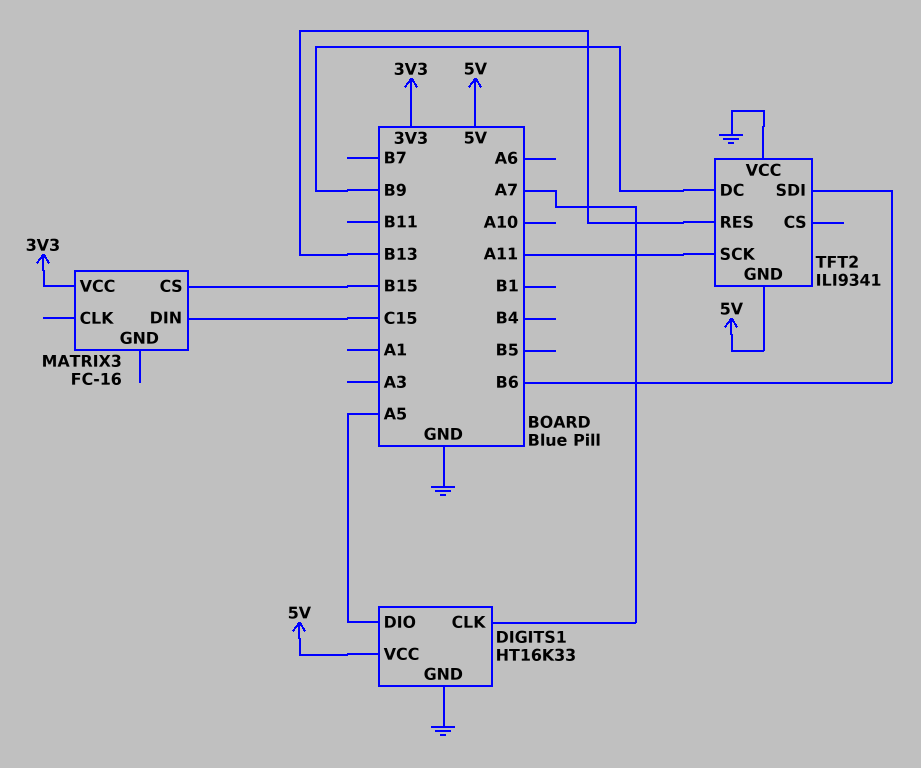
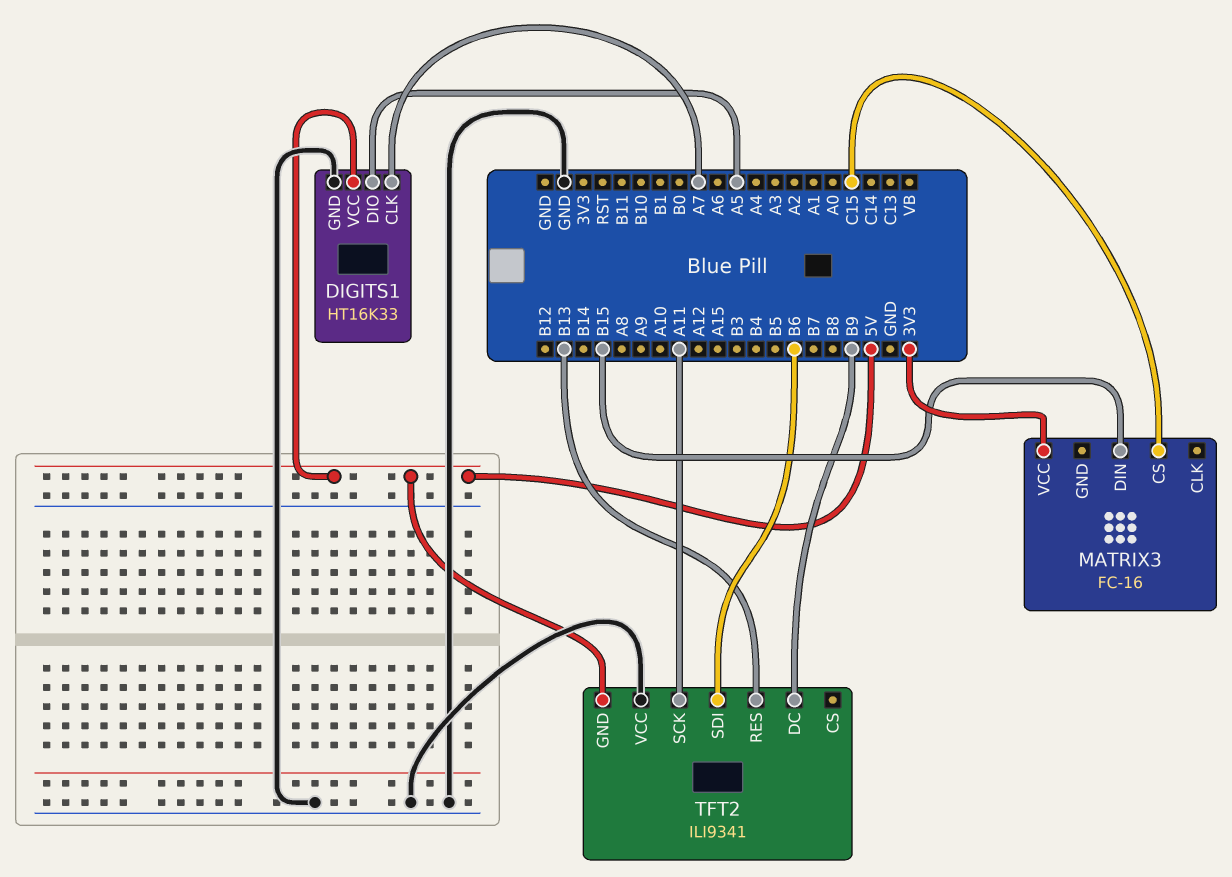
MATRIX3 pin CS: B15 -> C15
MATRIX3 pin DIN: C15 -> B15

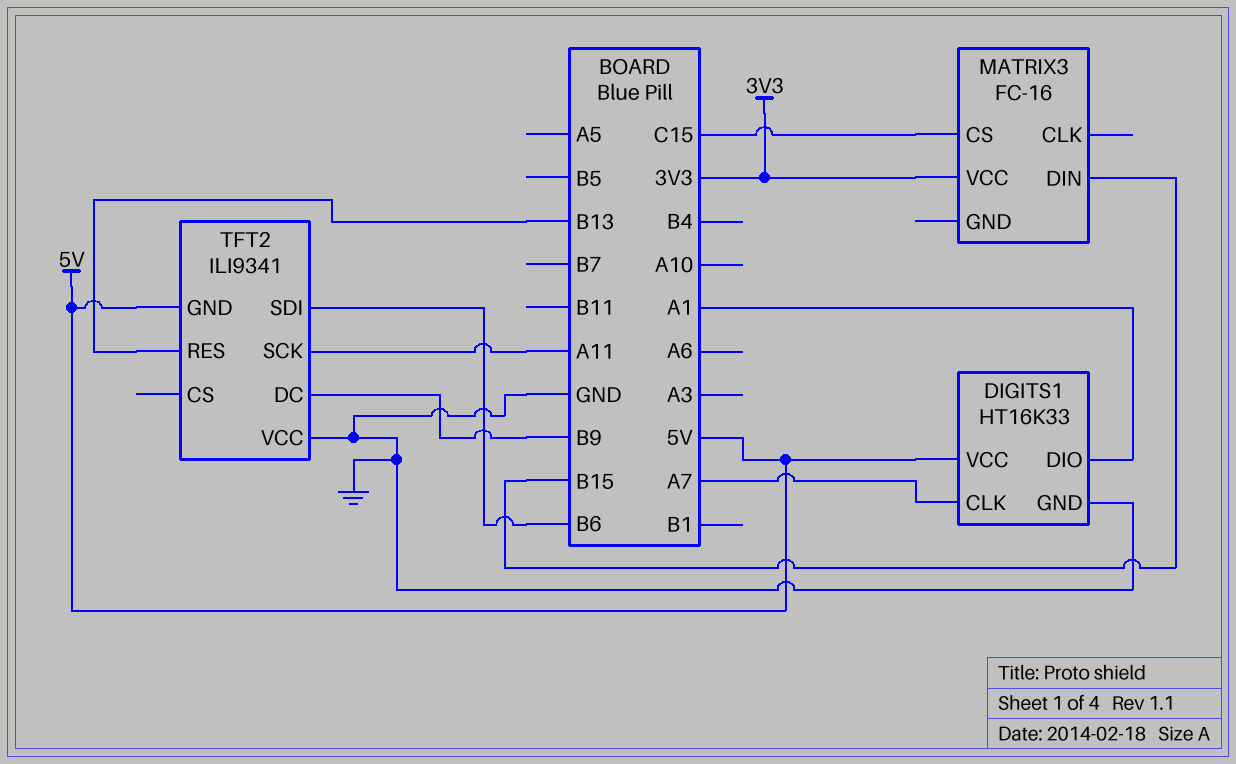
DIGITS1 pin DIO: A5 -> A1

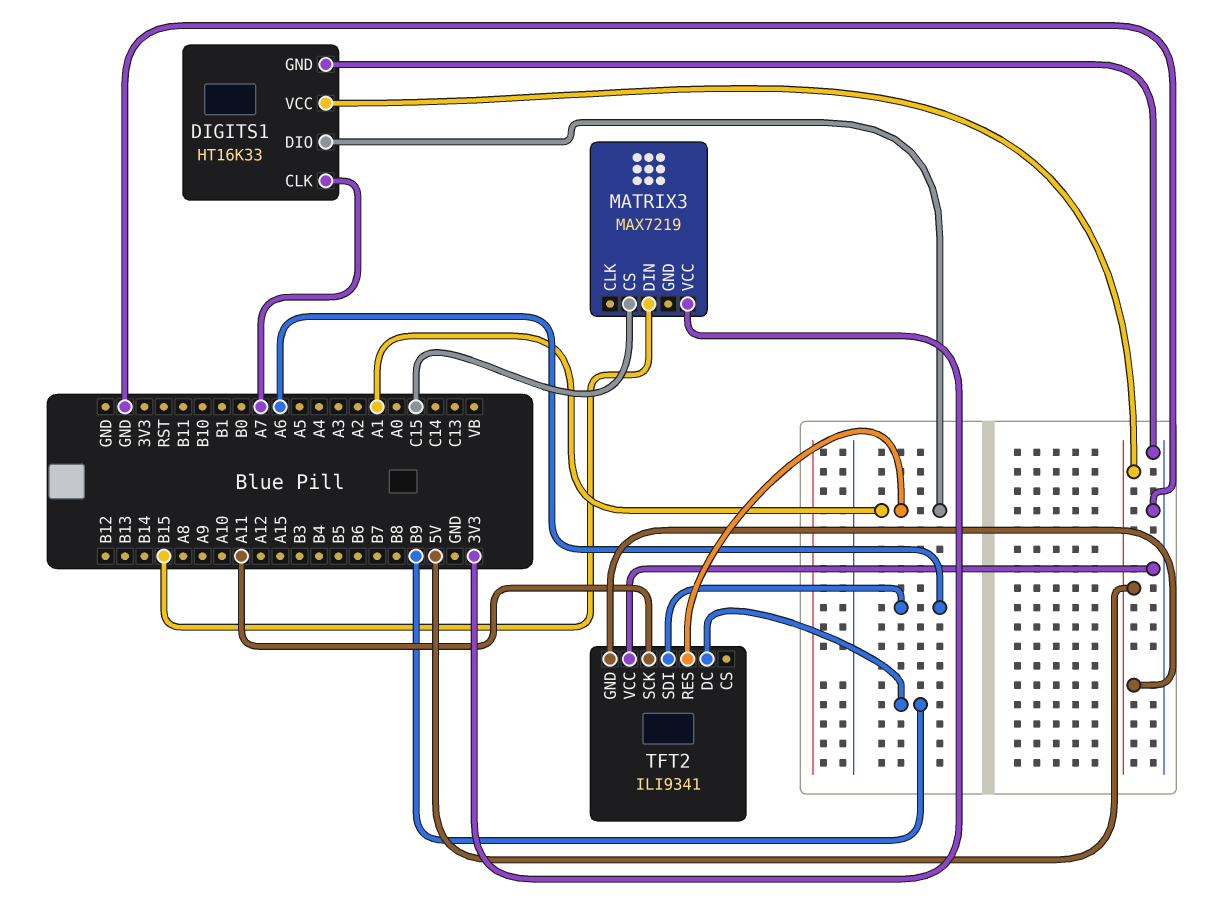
MATRIX3: FC-16 -> MAX7219
TFT2 pin RES: B13 -> A1
TFT2 pin SDI: B6 -> A6

